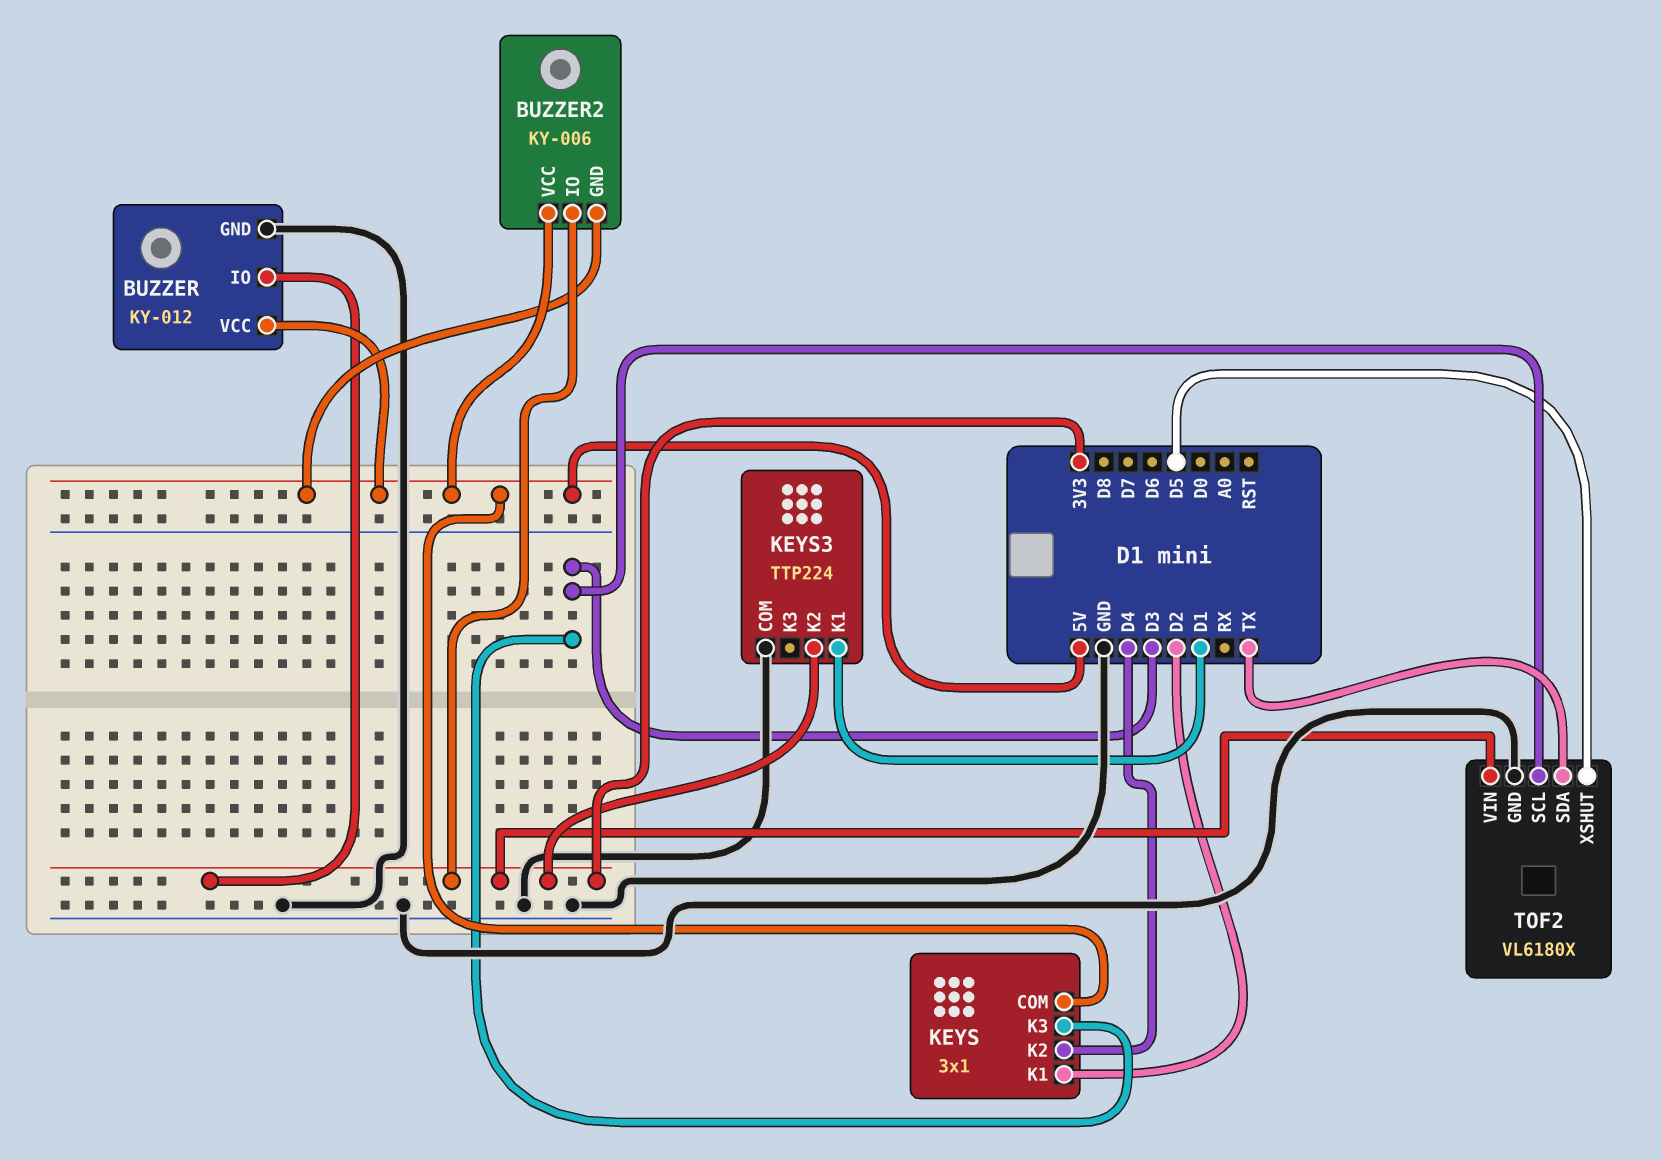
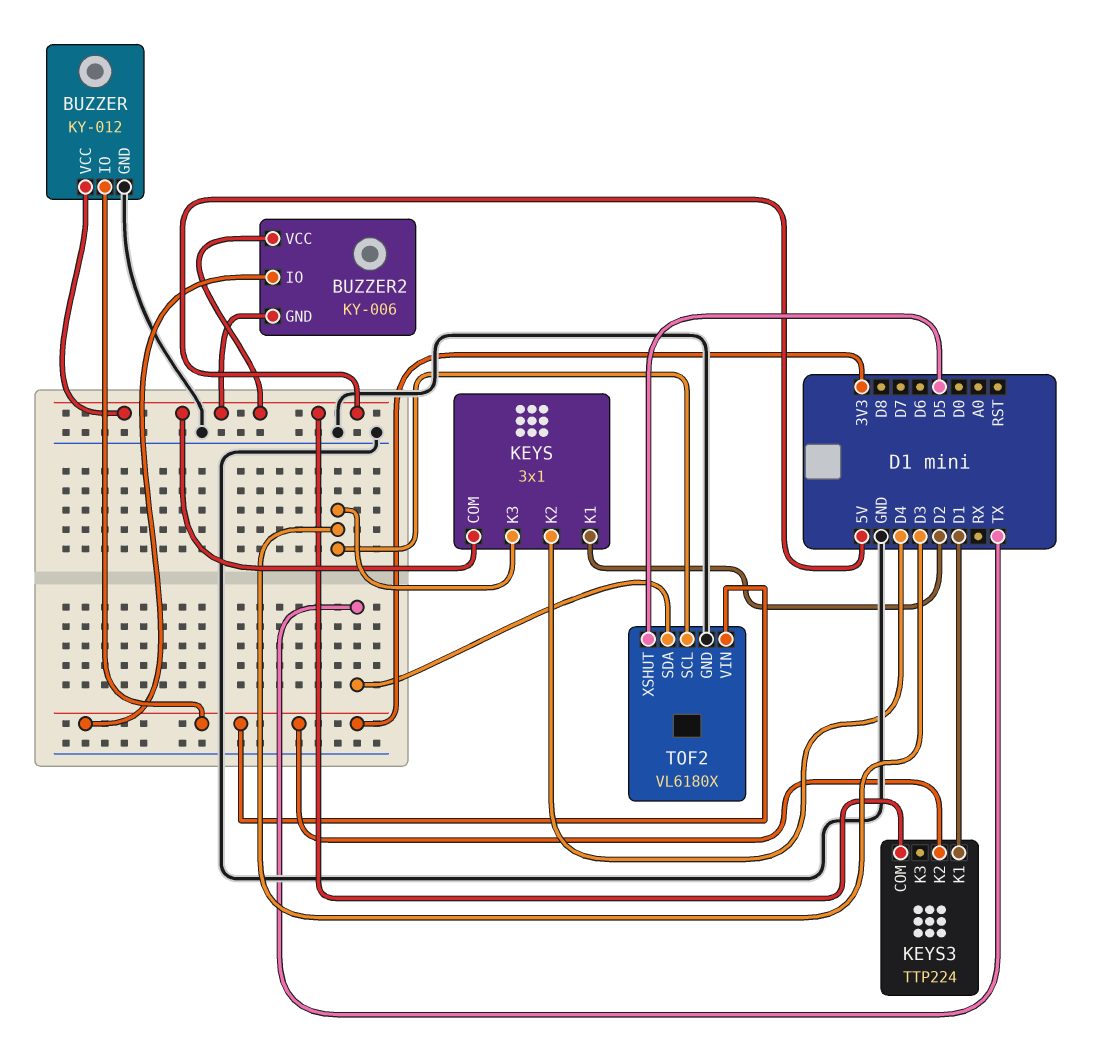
KEYS3 pin COM: GND -> 5V

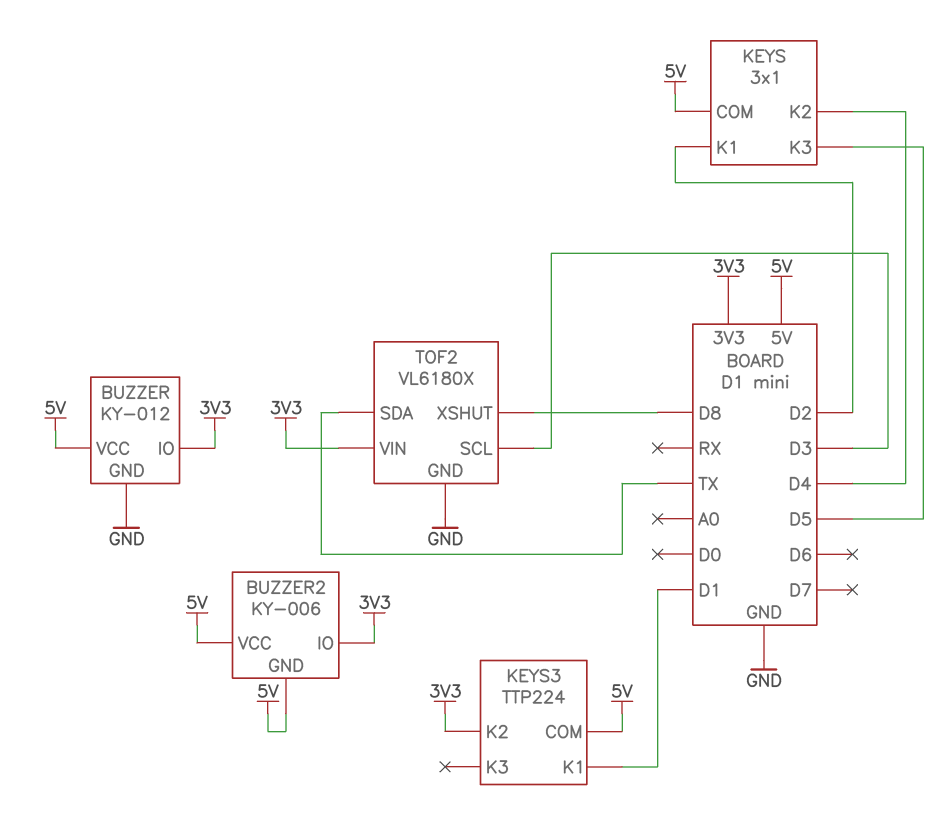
KEYS pin K3: D3 -> D5
TOF2 pin XSHUT: D5 -> D8

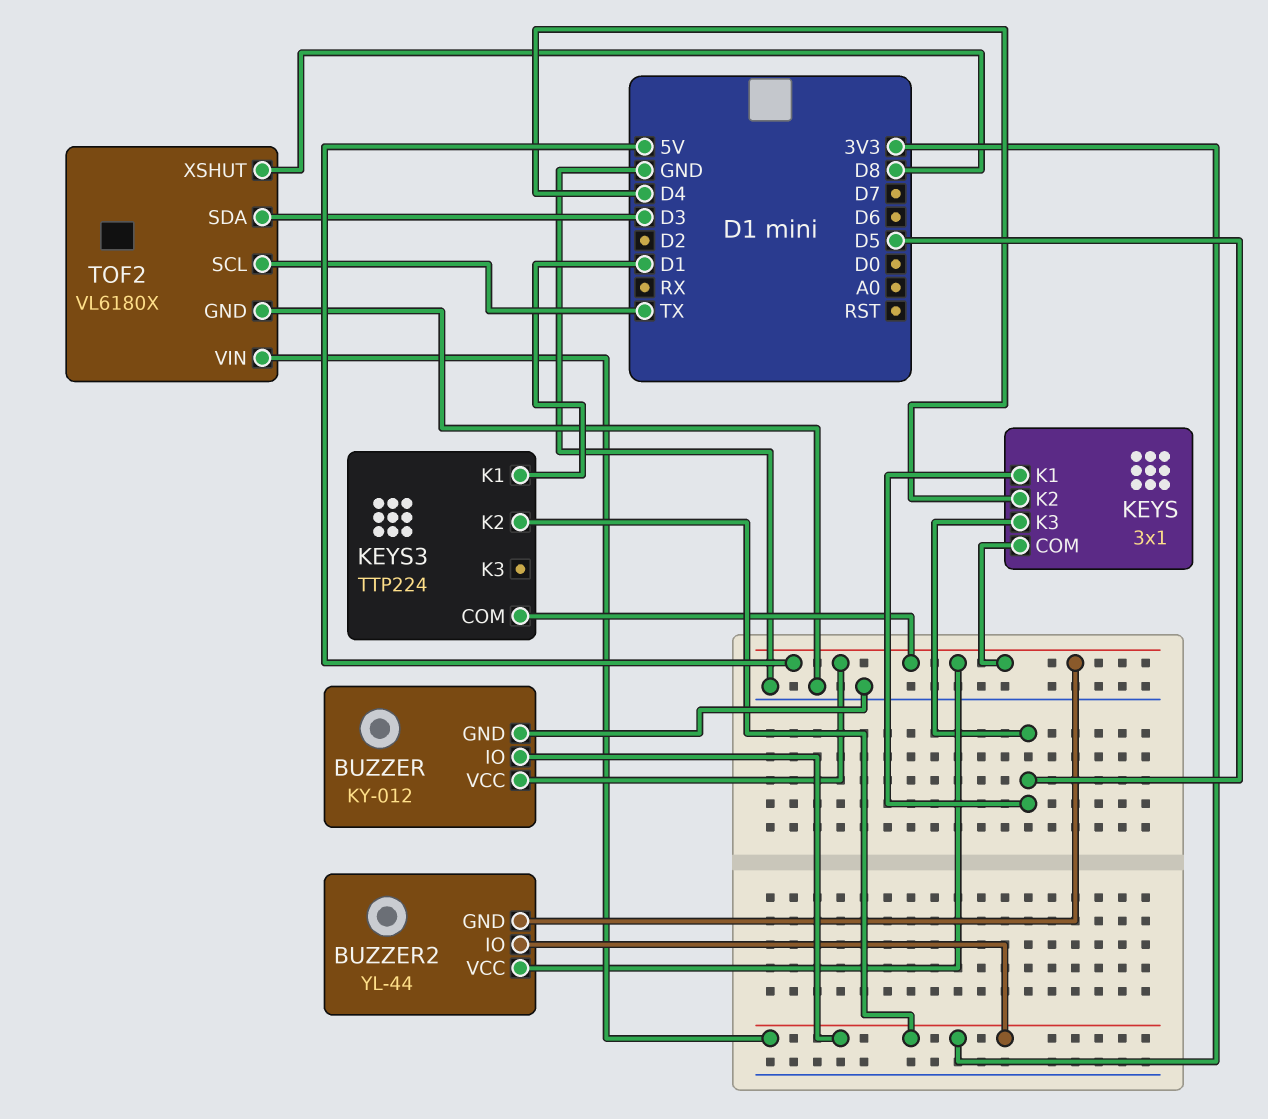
BUZZER2: KY-006 -> YL-44
KEYS pin K1: D2 -> D5
TOF2 pin SCL: D3 -> TX
TOF2 pin SDA: TX -> D3

